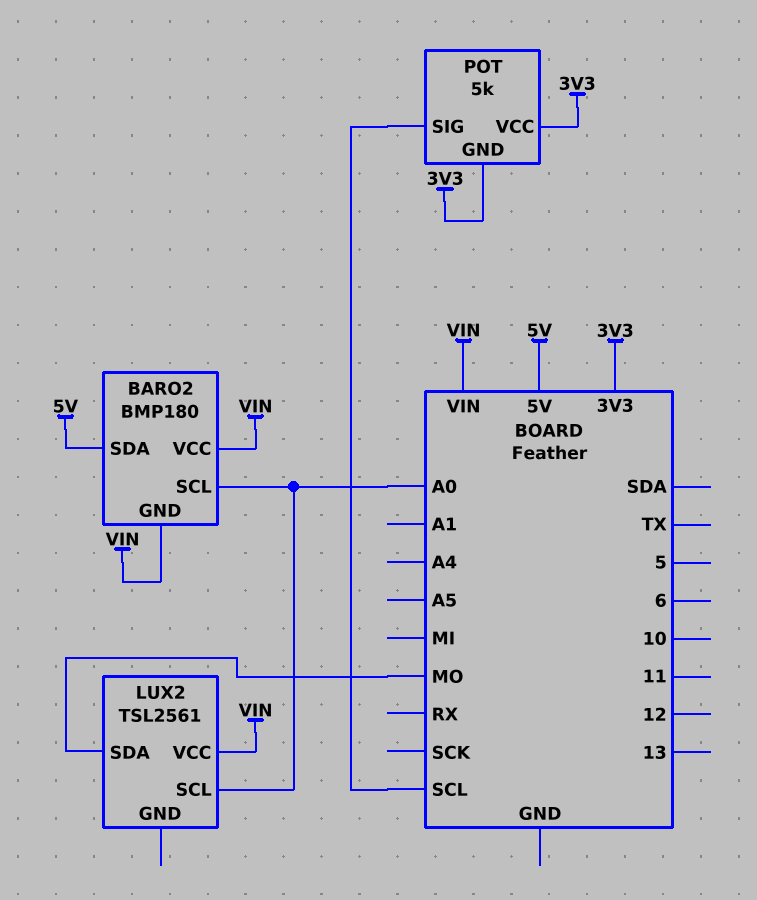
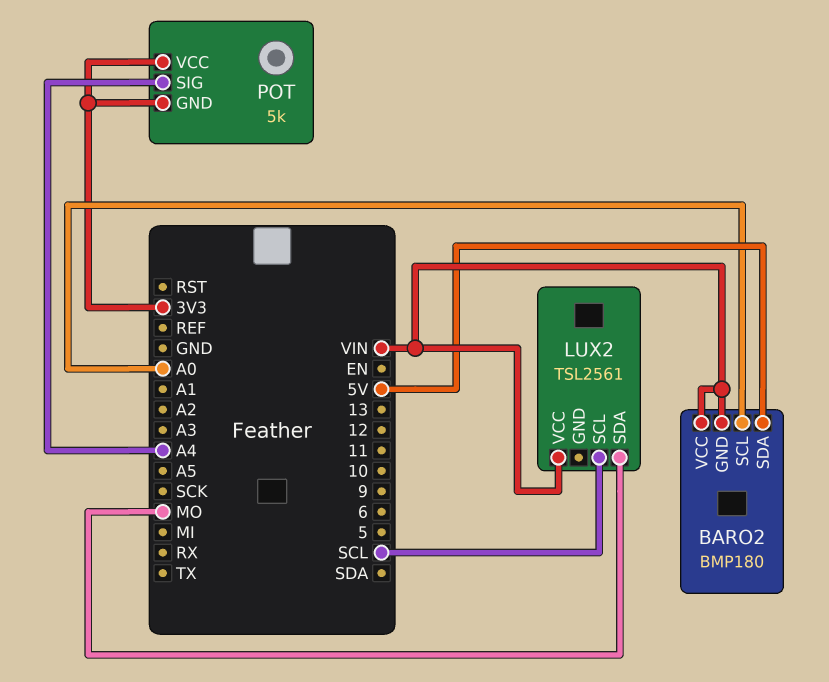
LUX2 pin SCL: A0 -> SCL
POT pin SIG: SCL -> A4

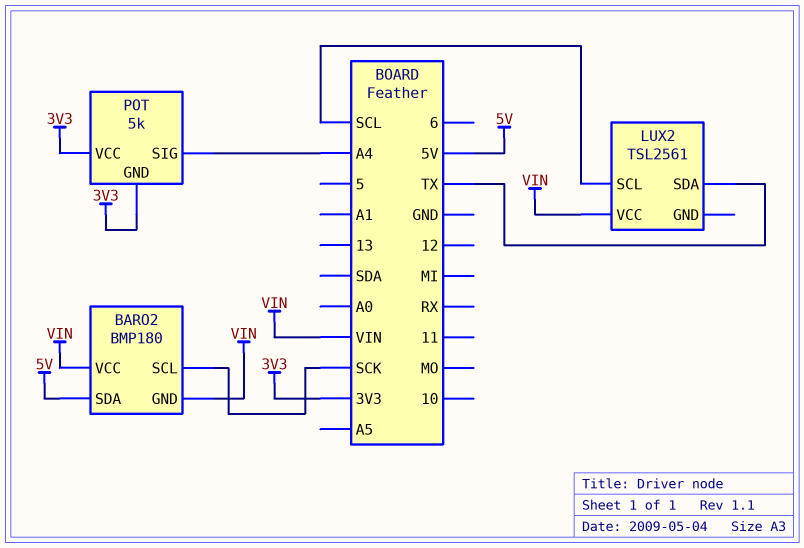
BARO2 pin SCL: A0 -> SCK
LUX2 pin SDA: MO -> TX

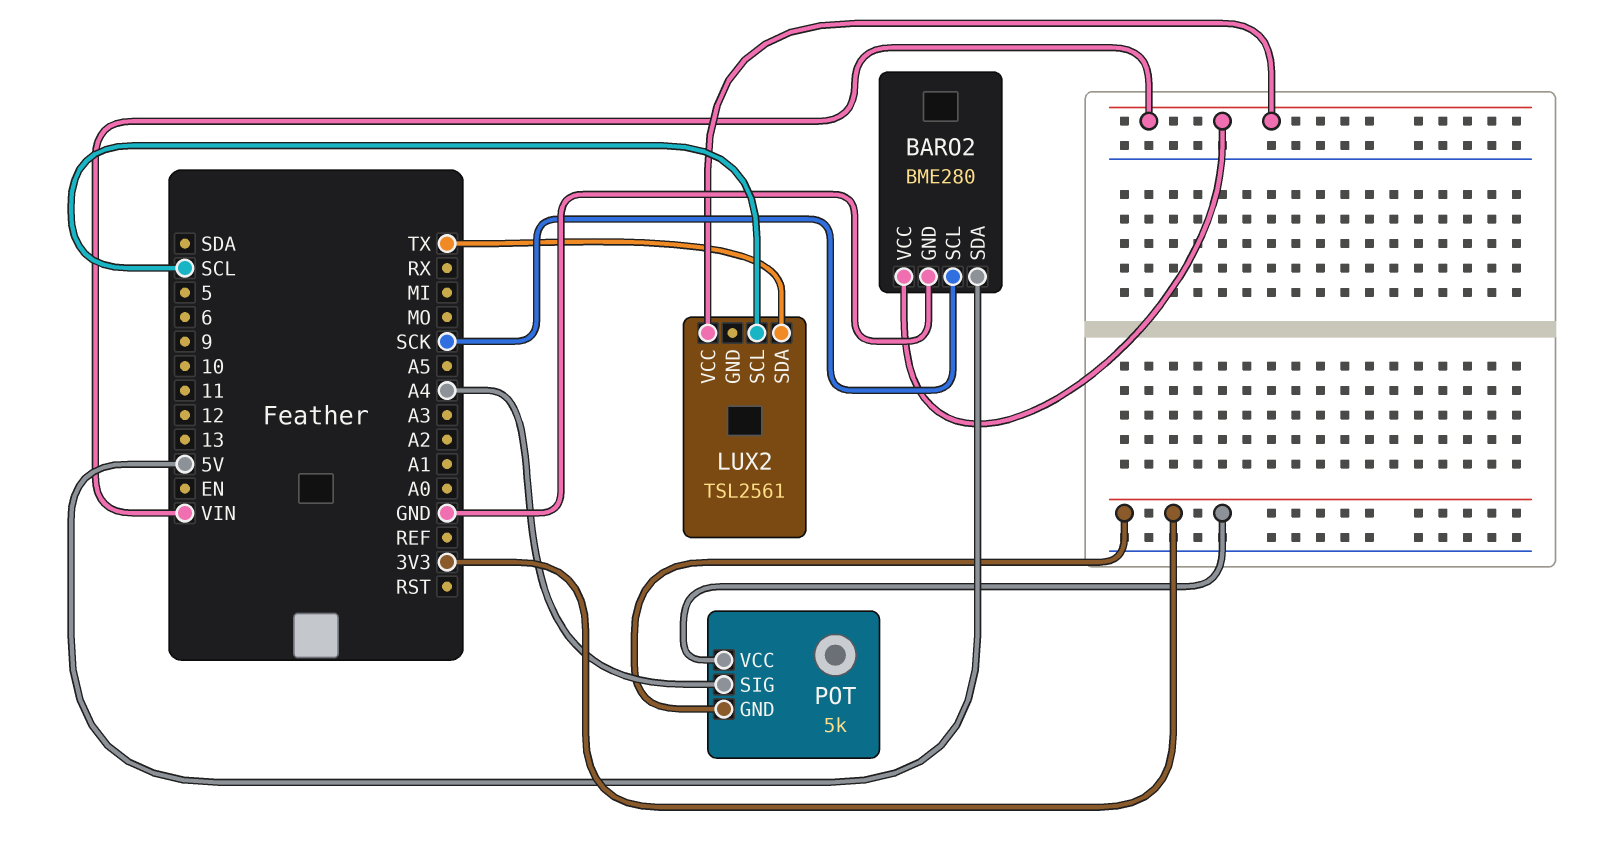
BARO2: BMP180 -> BME280
BARO2 pin GND: VIN -> GND

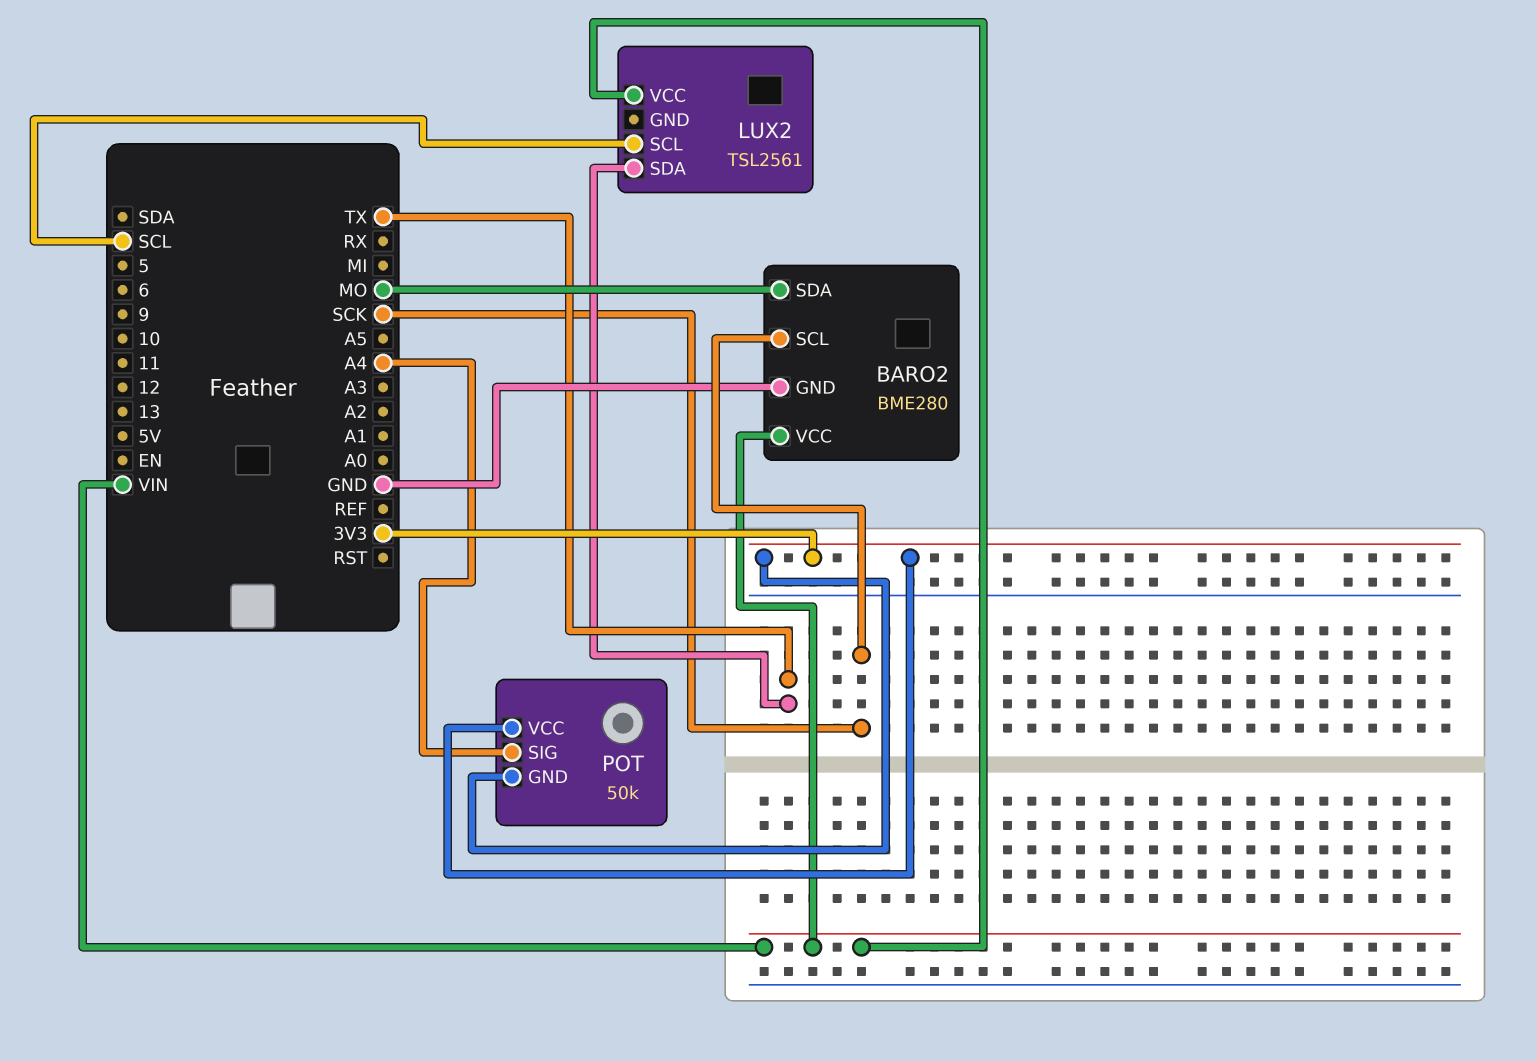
BARO2 pin SDA: 5V -> MO
POT: 5k -> 50k

